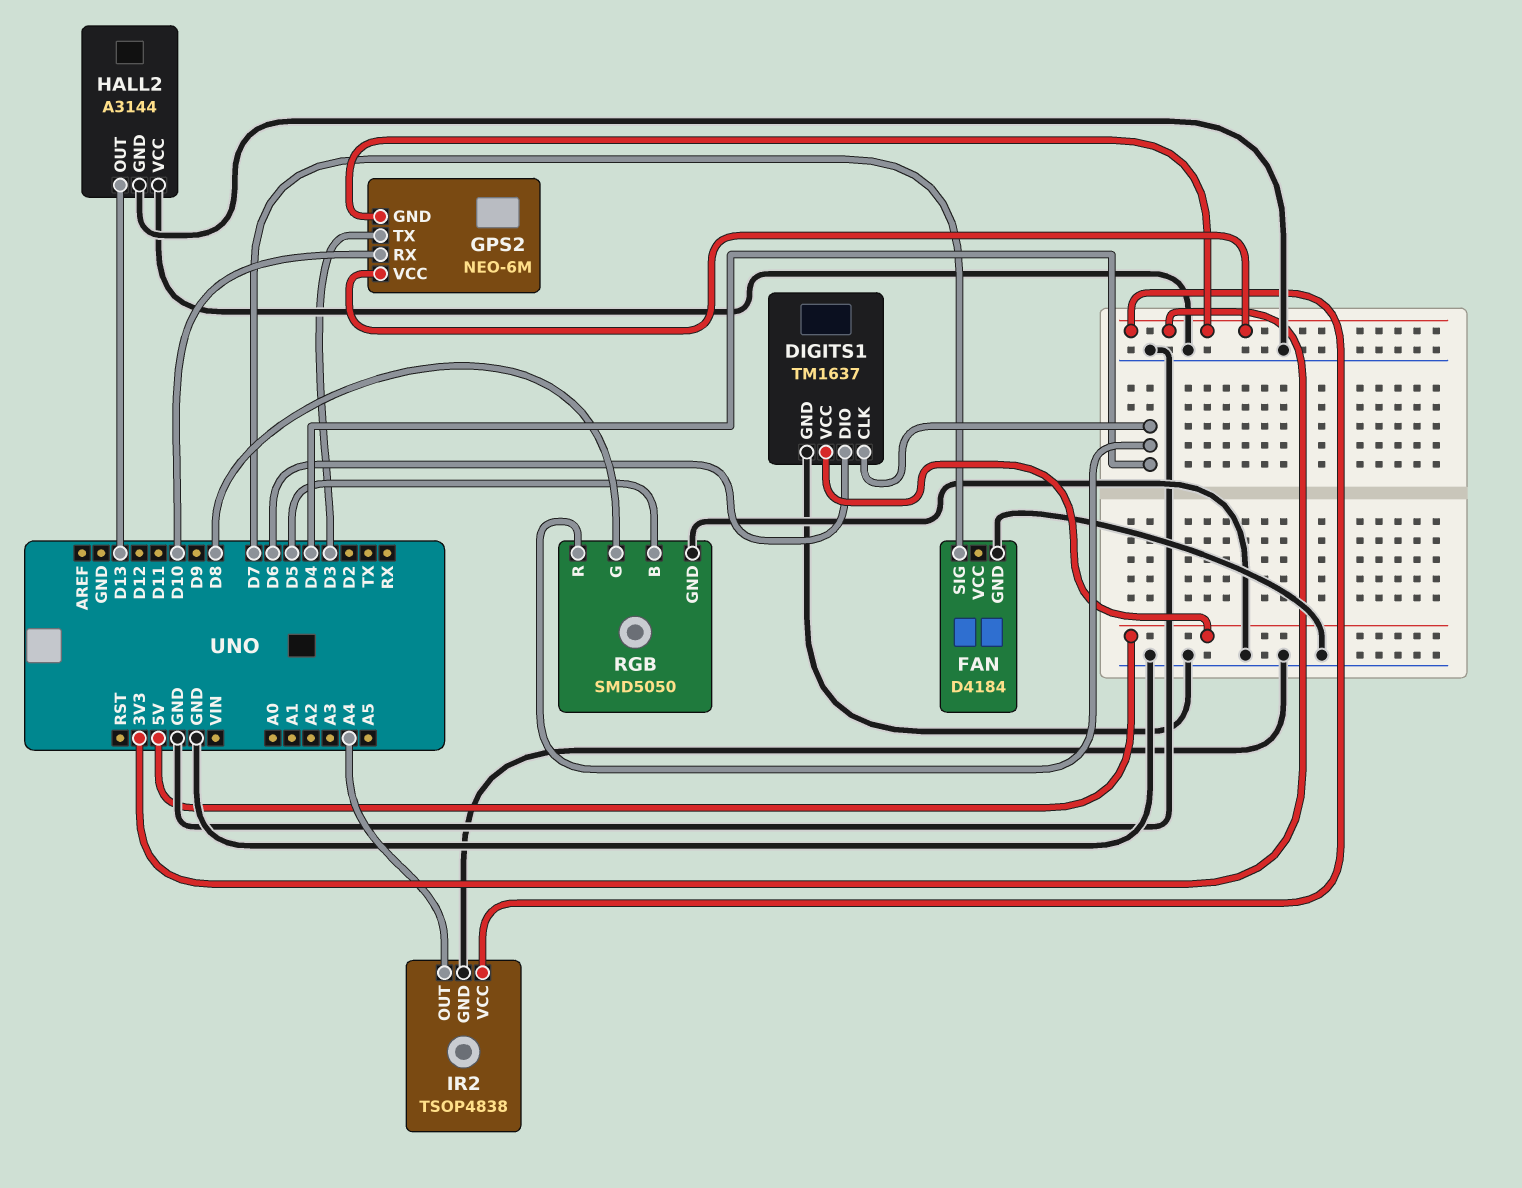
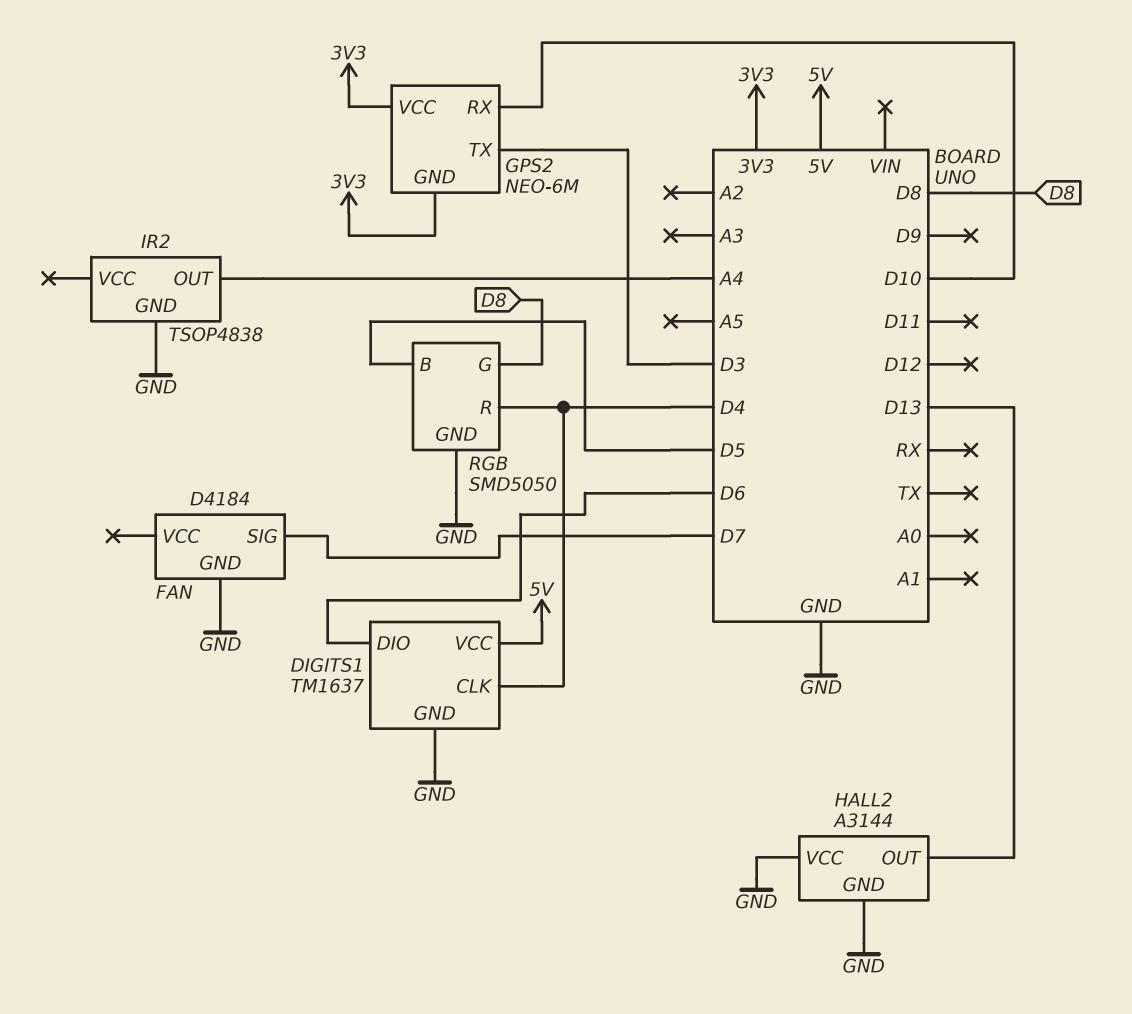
IR2 pin VCC: 3V3 -> none

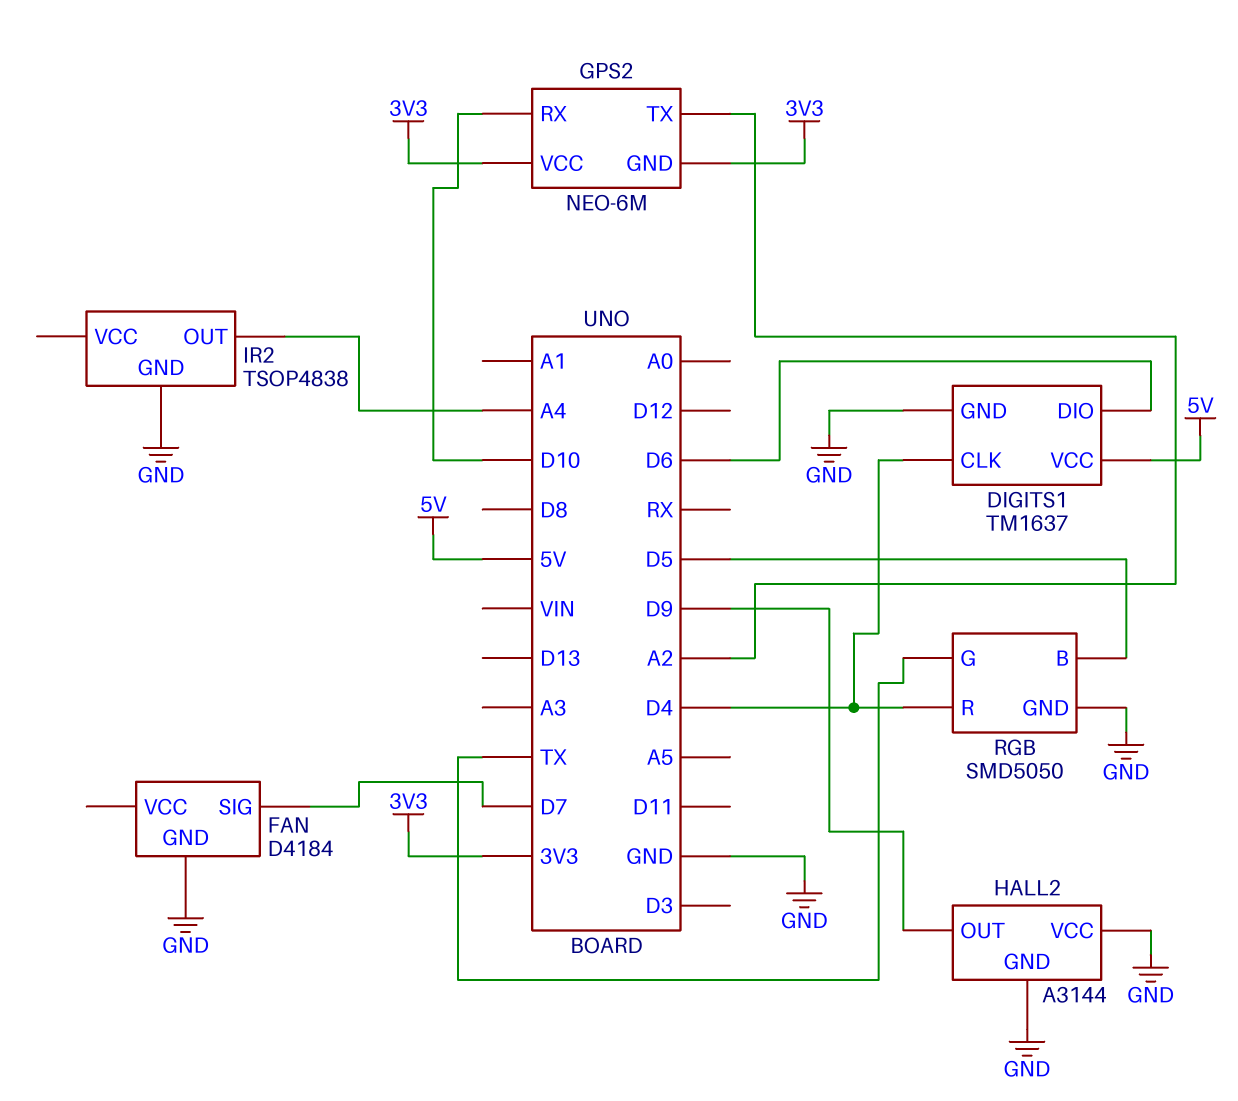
GPS2 pin TX: D3 -> A2
HALL2 pin OUT: D13 -> D9
RGB pin G: D8 -> TX

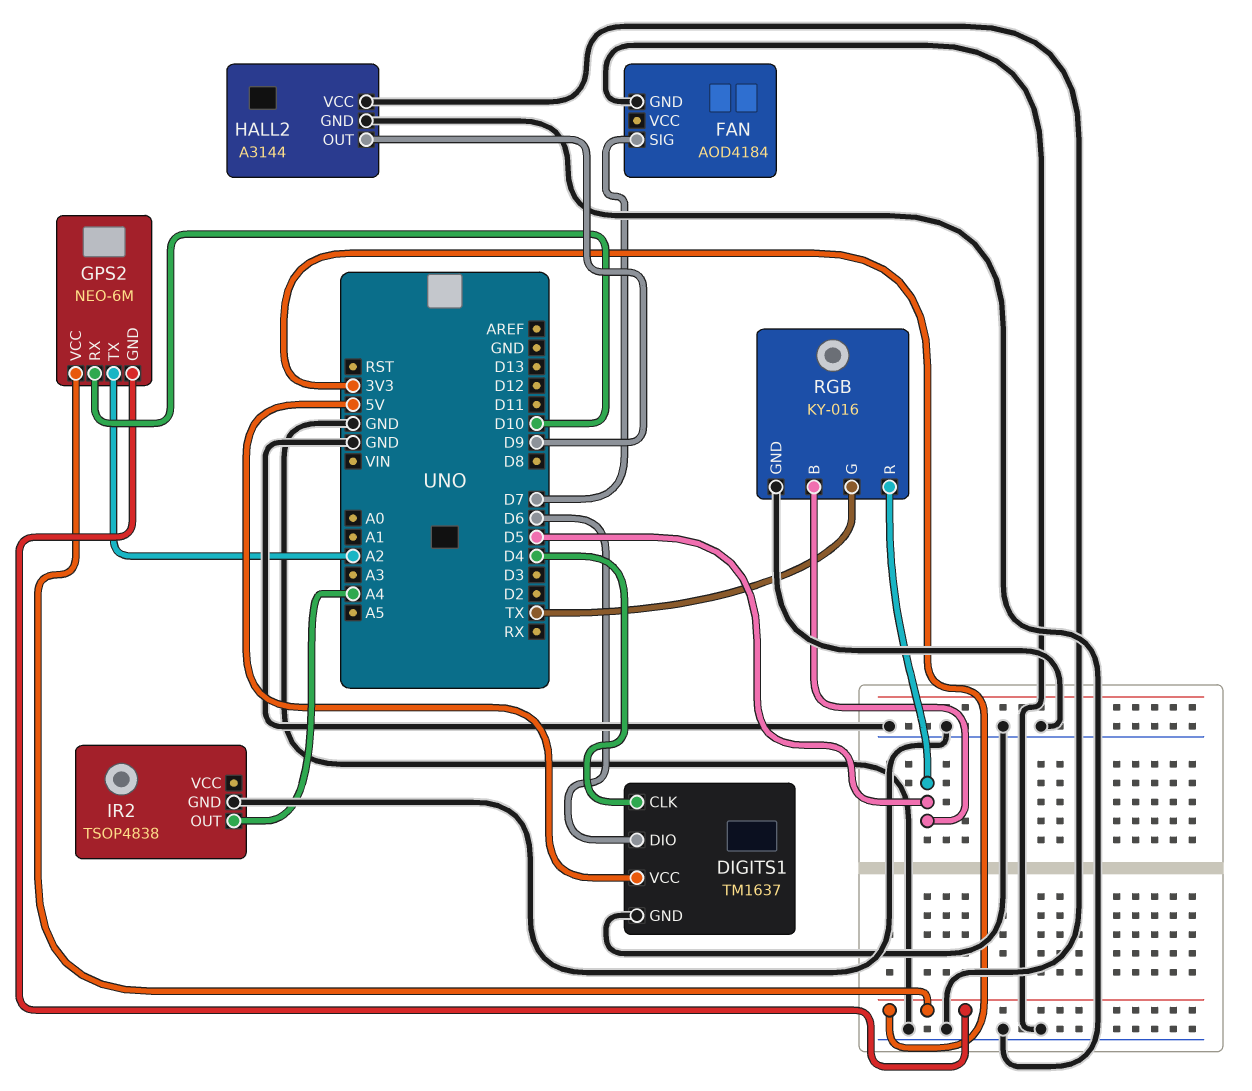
FAN: D4184 -> AOD4184
RGB: SMD5050 -> KY-016
RGB pin R: D4 -> D5

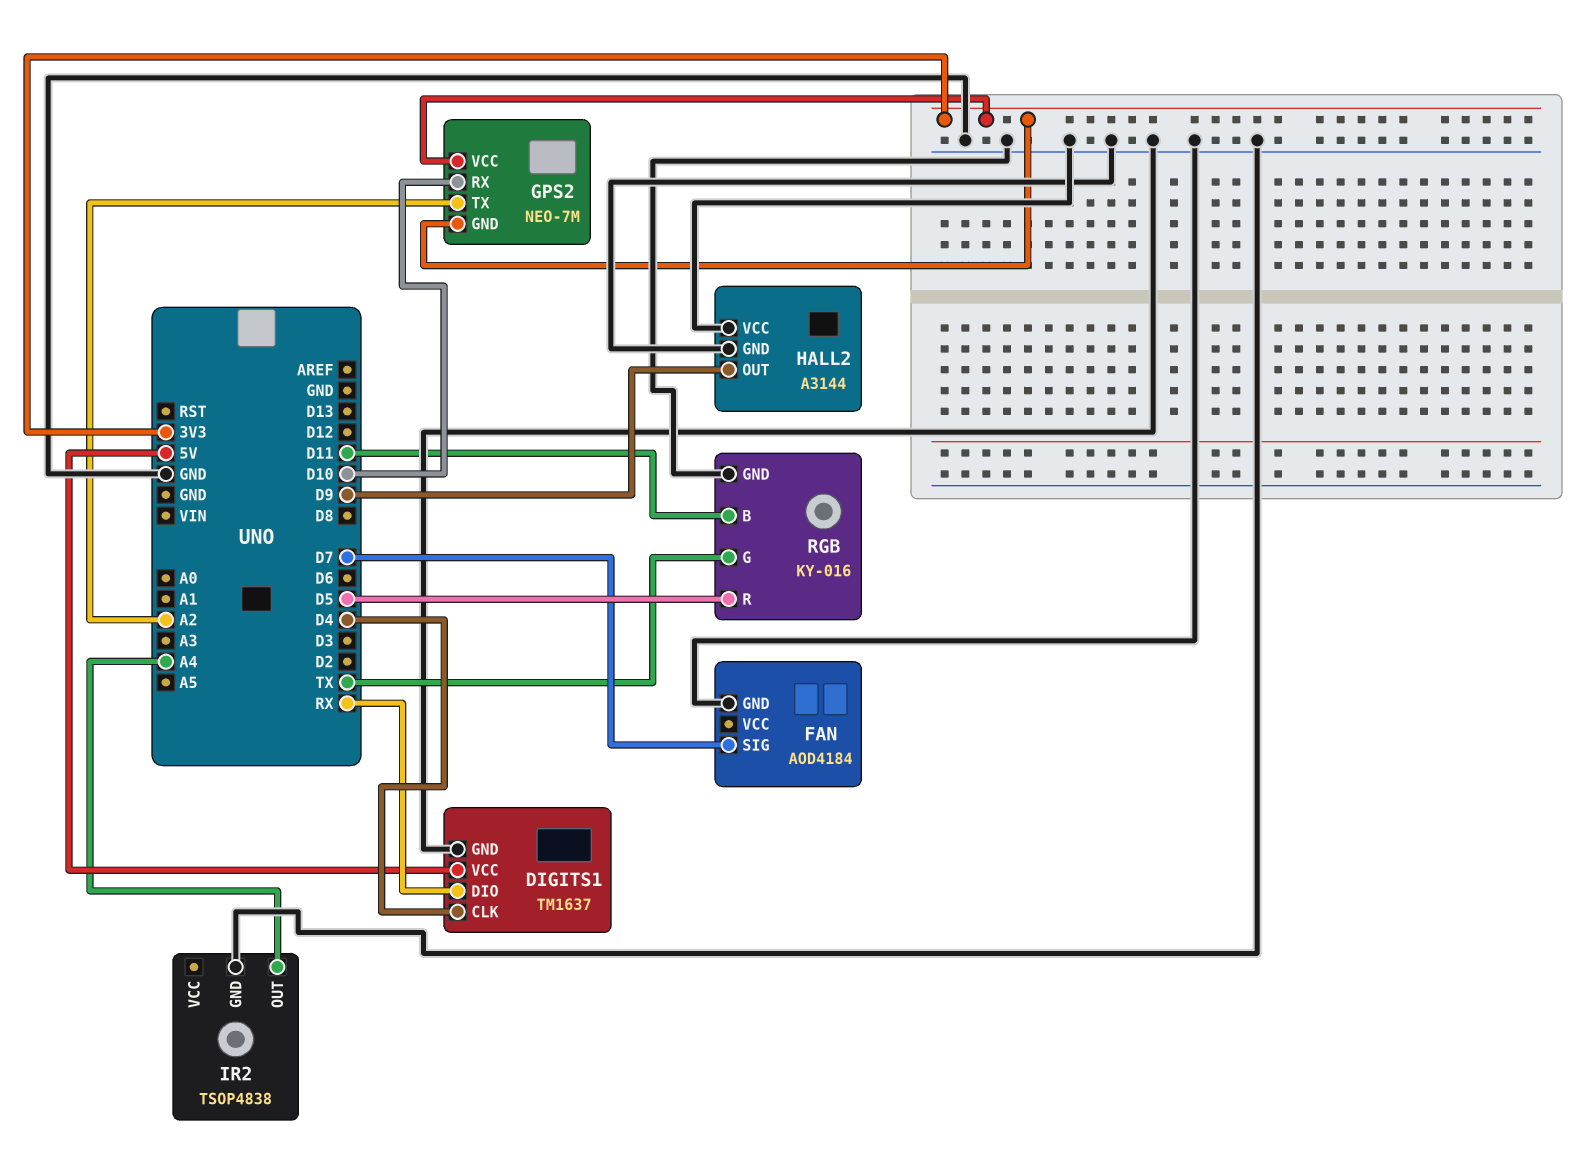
DIGITS1 pin DIO: D6 -> RX
GPS2: NEO-6M -> NEO-7M
RGB pin B: D5 -> D11

